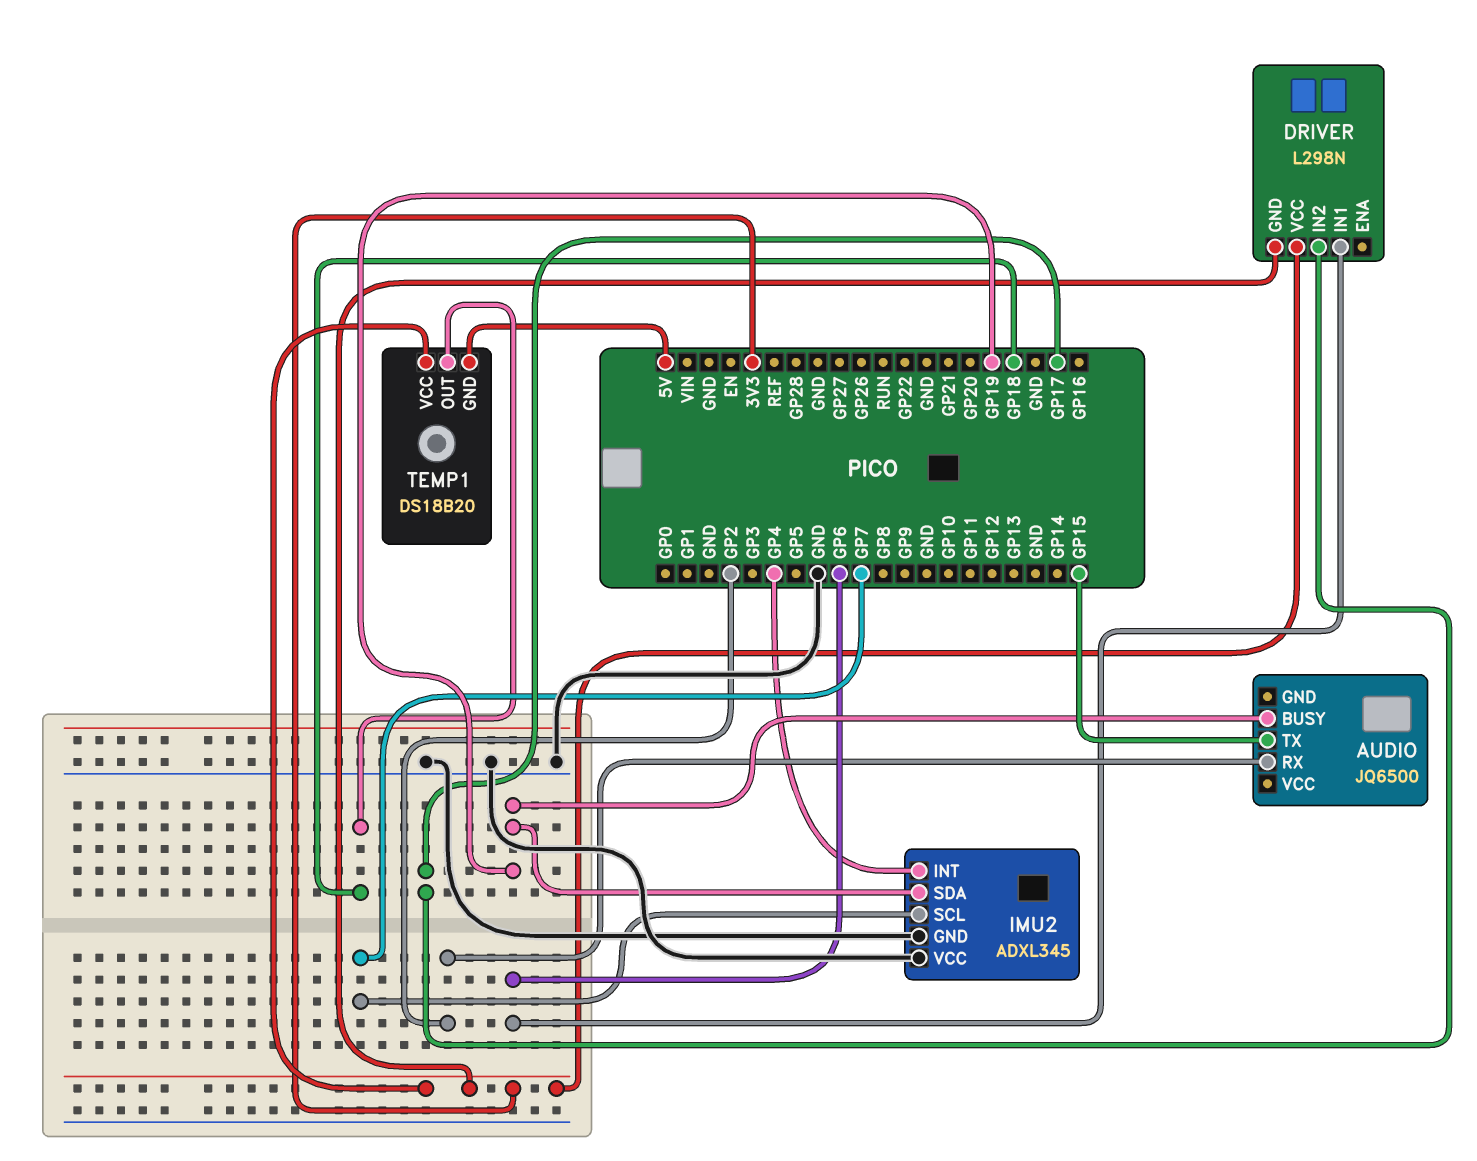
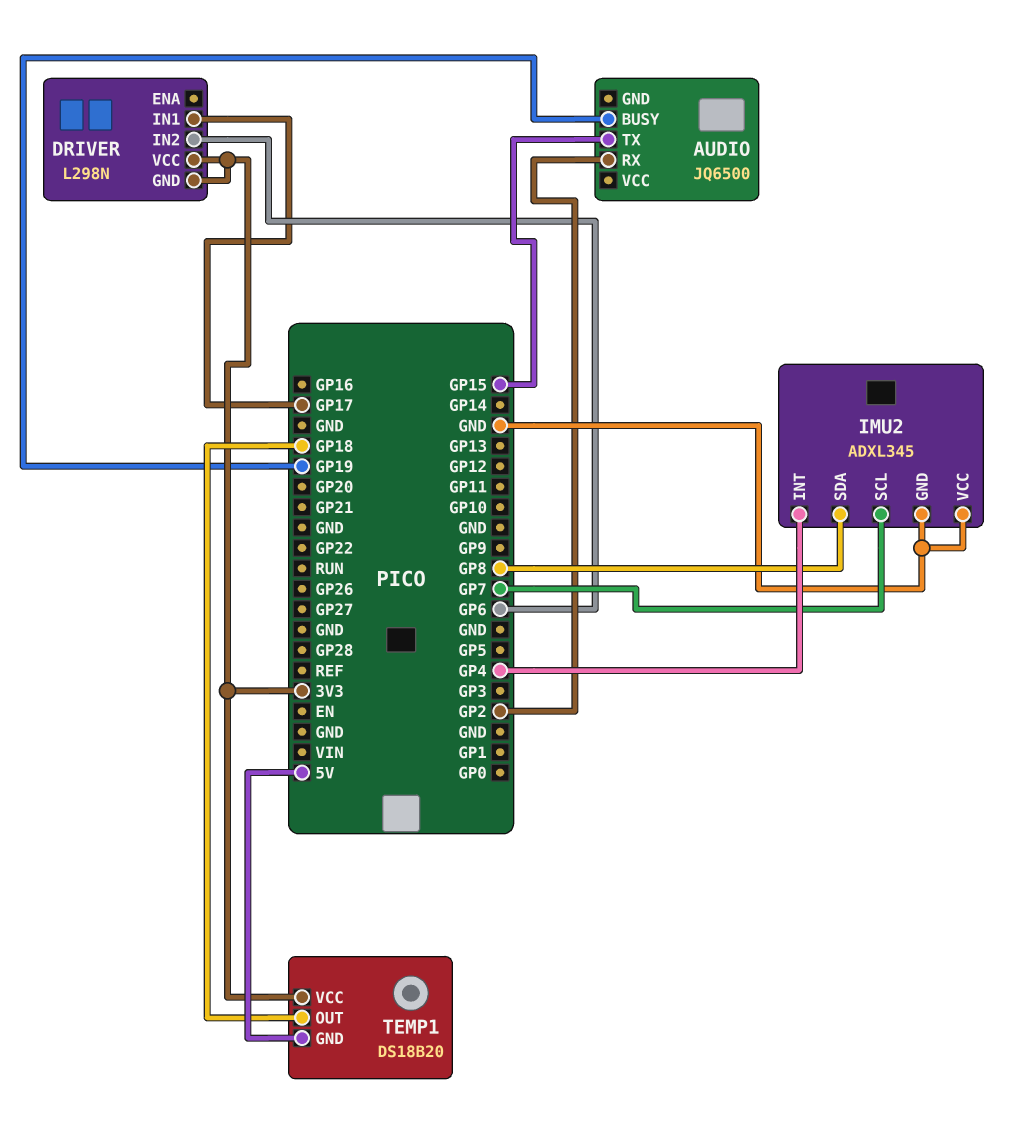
DRIVER pin IN1: GP6 -> GP17
DRIVER pin IN2: GP17 -> GP6
IMU2 pin SDA: GP19 -> GP8

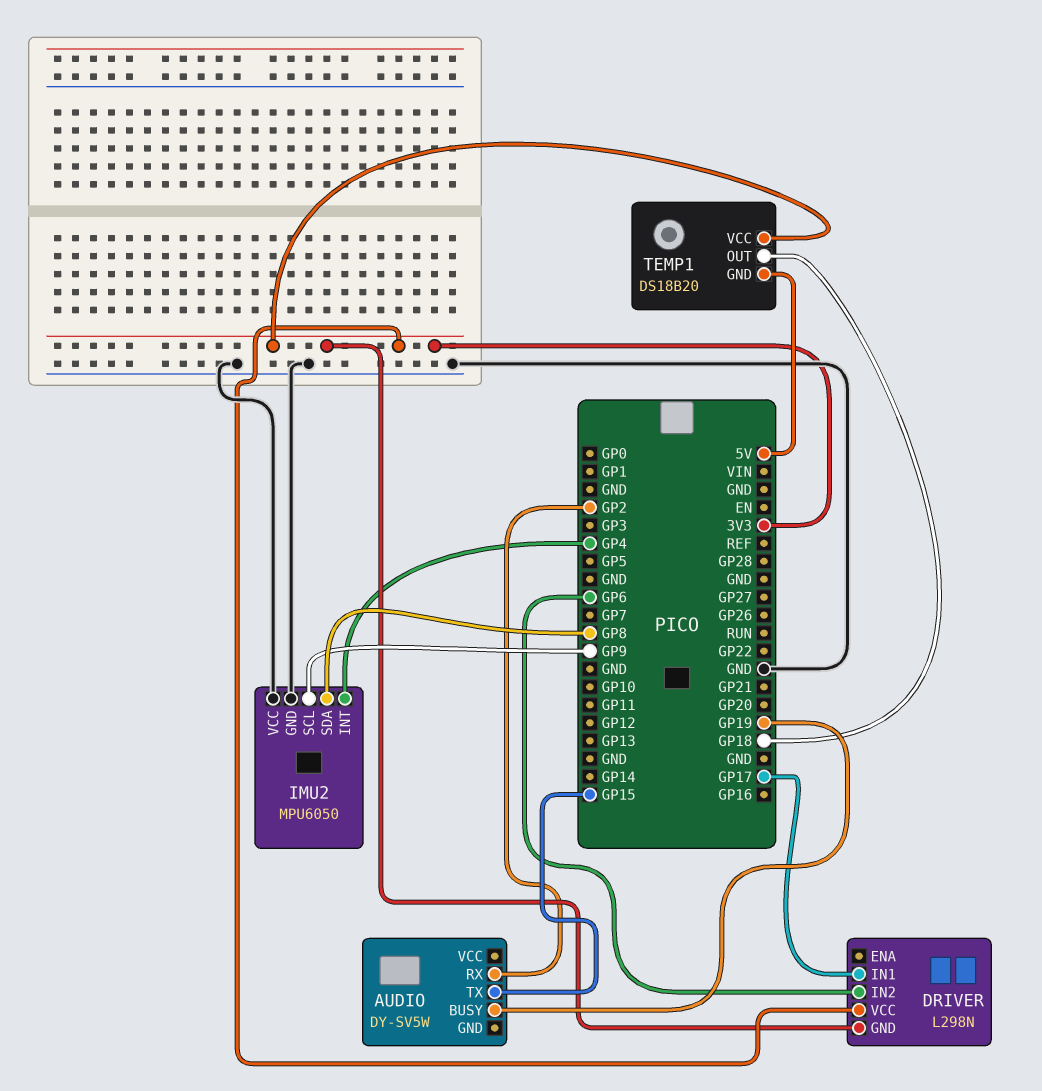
AUDIO: JQ6500 -> DY-SV5W
IMU2: ADXL345 -> MPU6050
IMU2 pin SCL: GP7 -> GP9

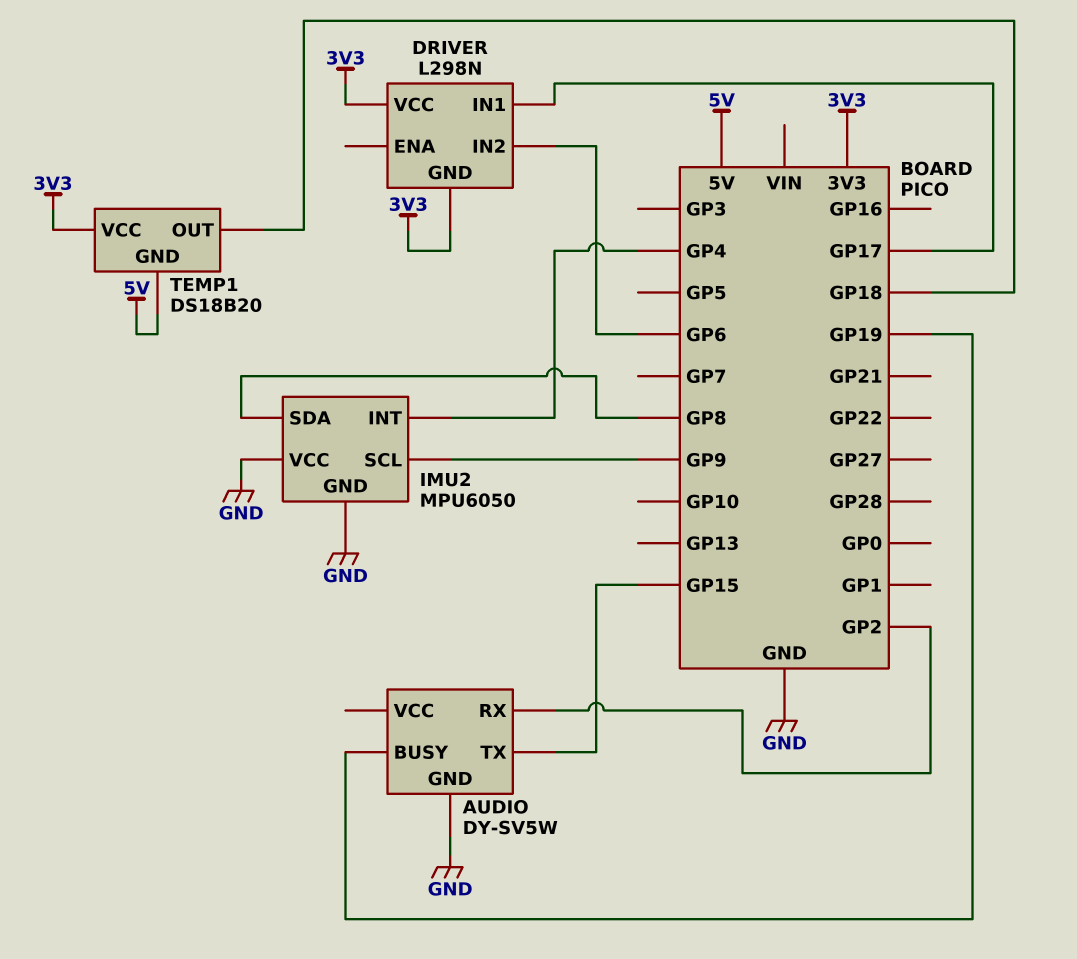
AUDIO pin GND: none -> GND

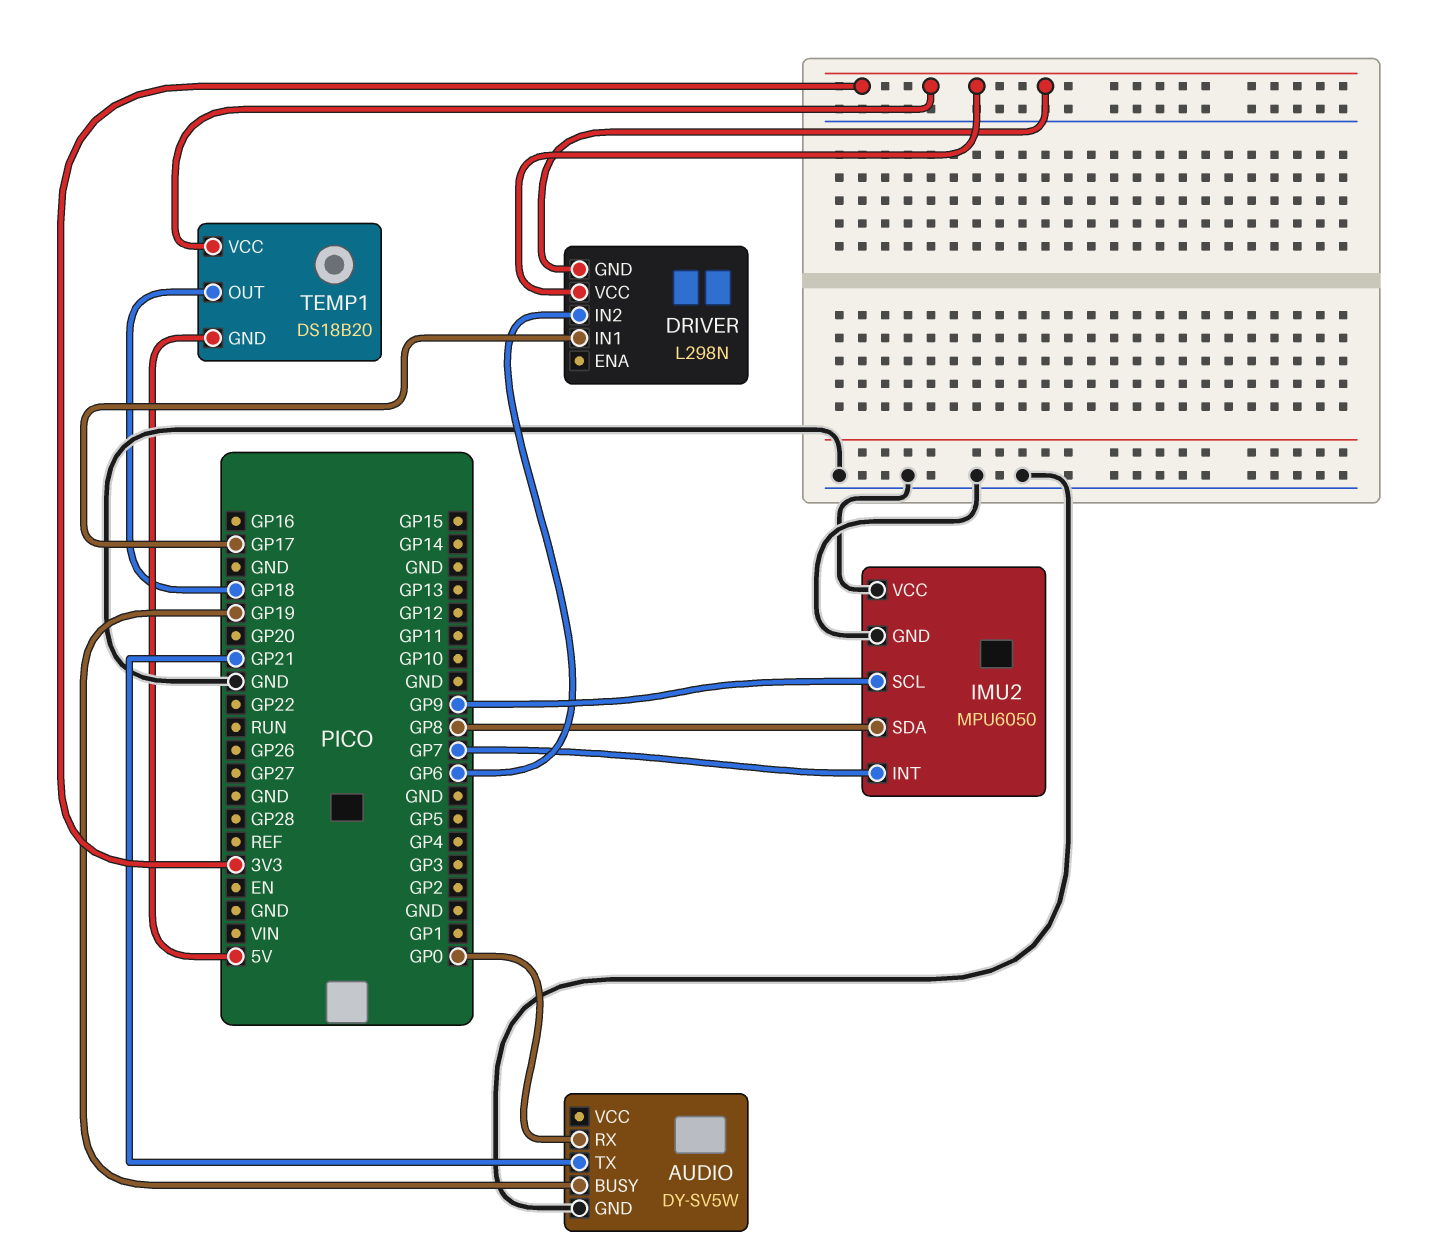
AUDIO pin RX: GP2 -> GP0
AUDIO pin TX: GP15 -> GP21
IMU2 pin INT: GP4 -> GP7

